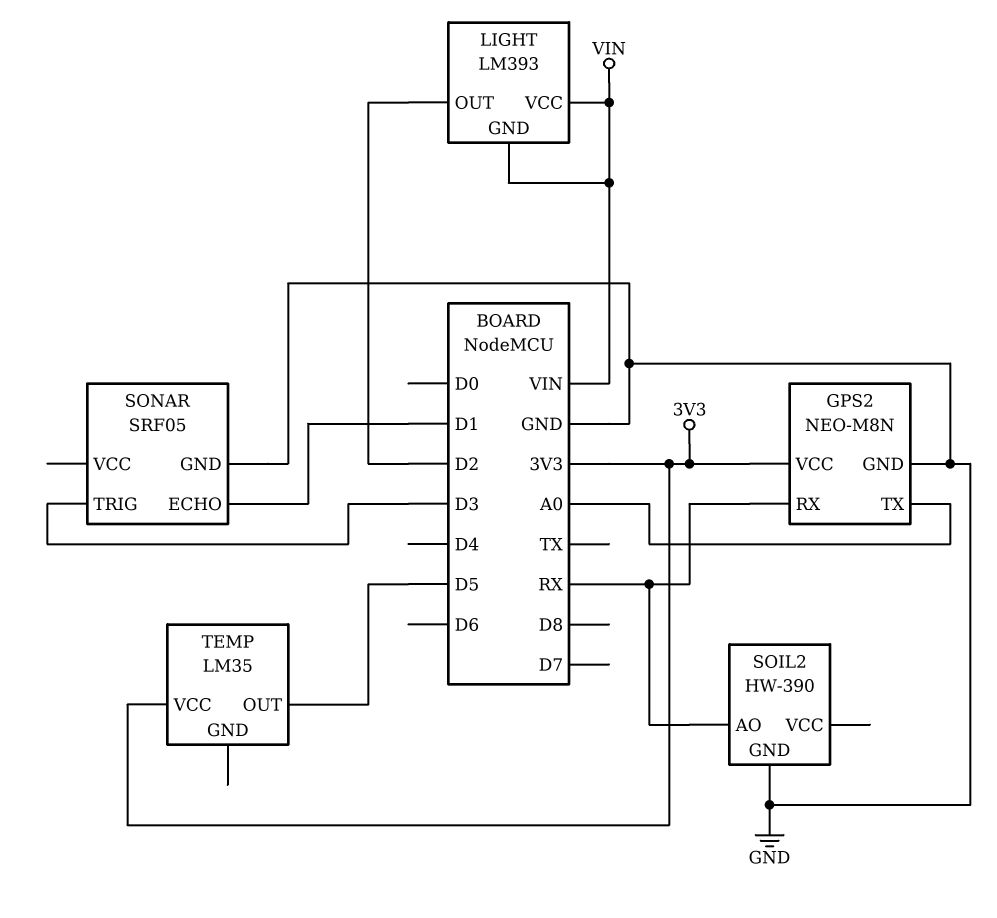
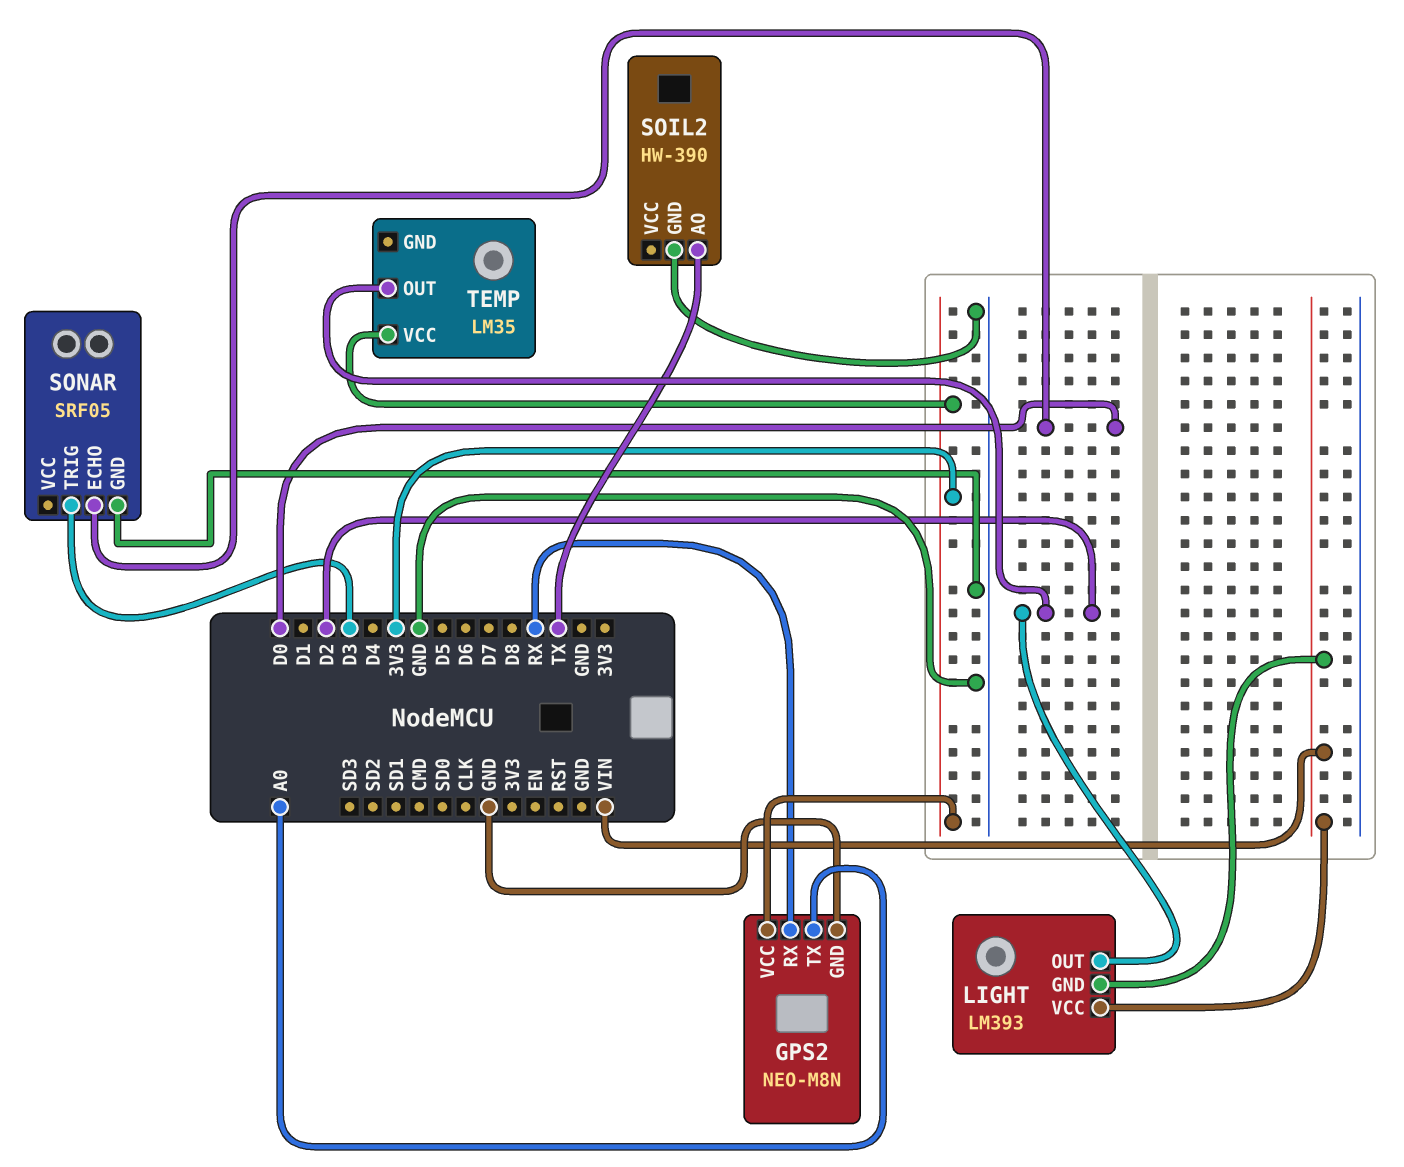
SOIL2 pin AO: RX -> TX
SONAR pin ECHO: D1 -> D0
TEMP pin OUT: D5 -> D2

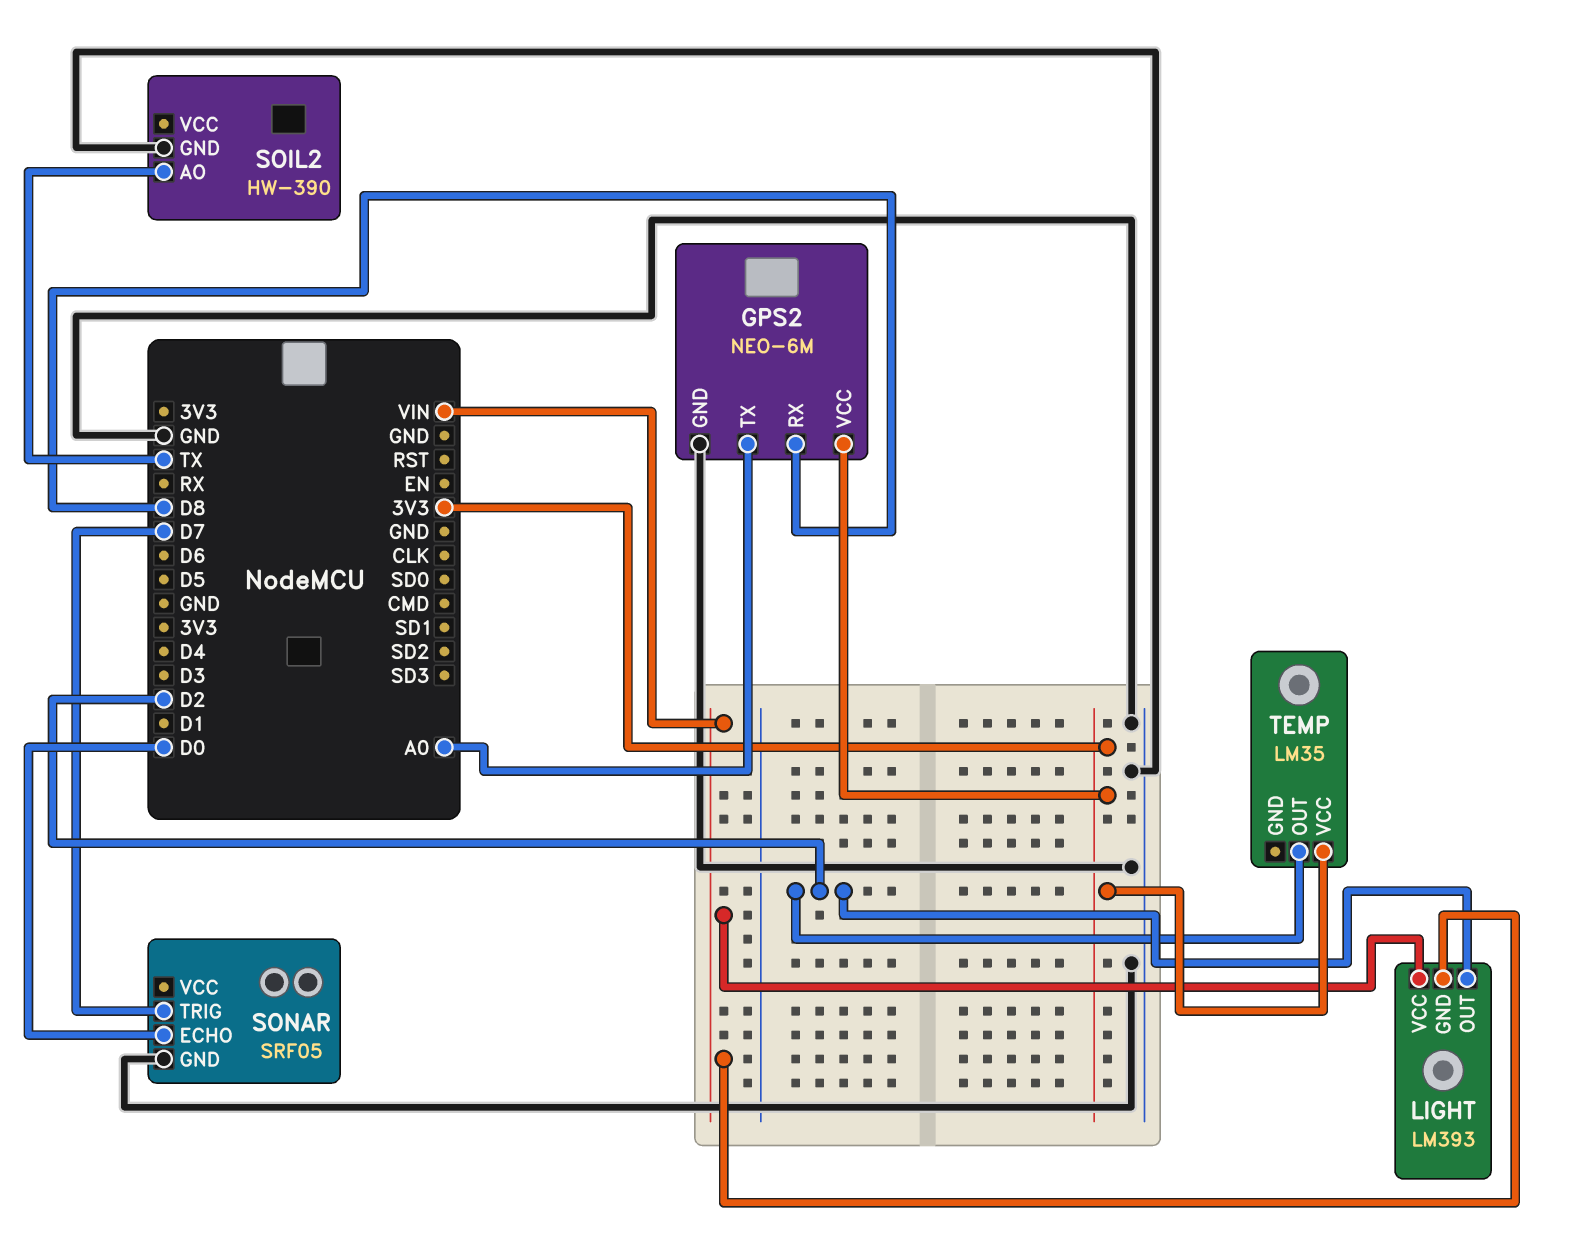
GPS2: NEO-M8N -> NEO-6M
GPS2 pin RX: RX -> D8
SONAR pin TRIG: D3 -> D7

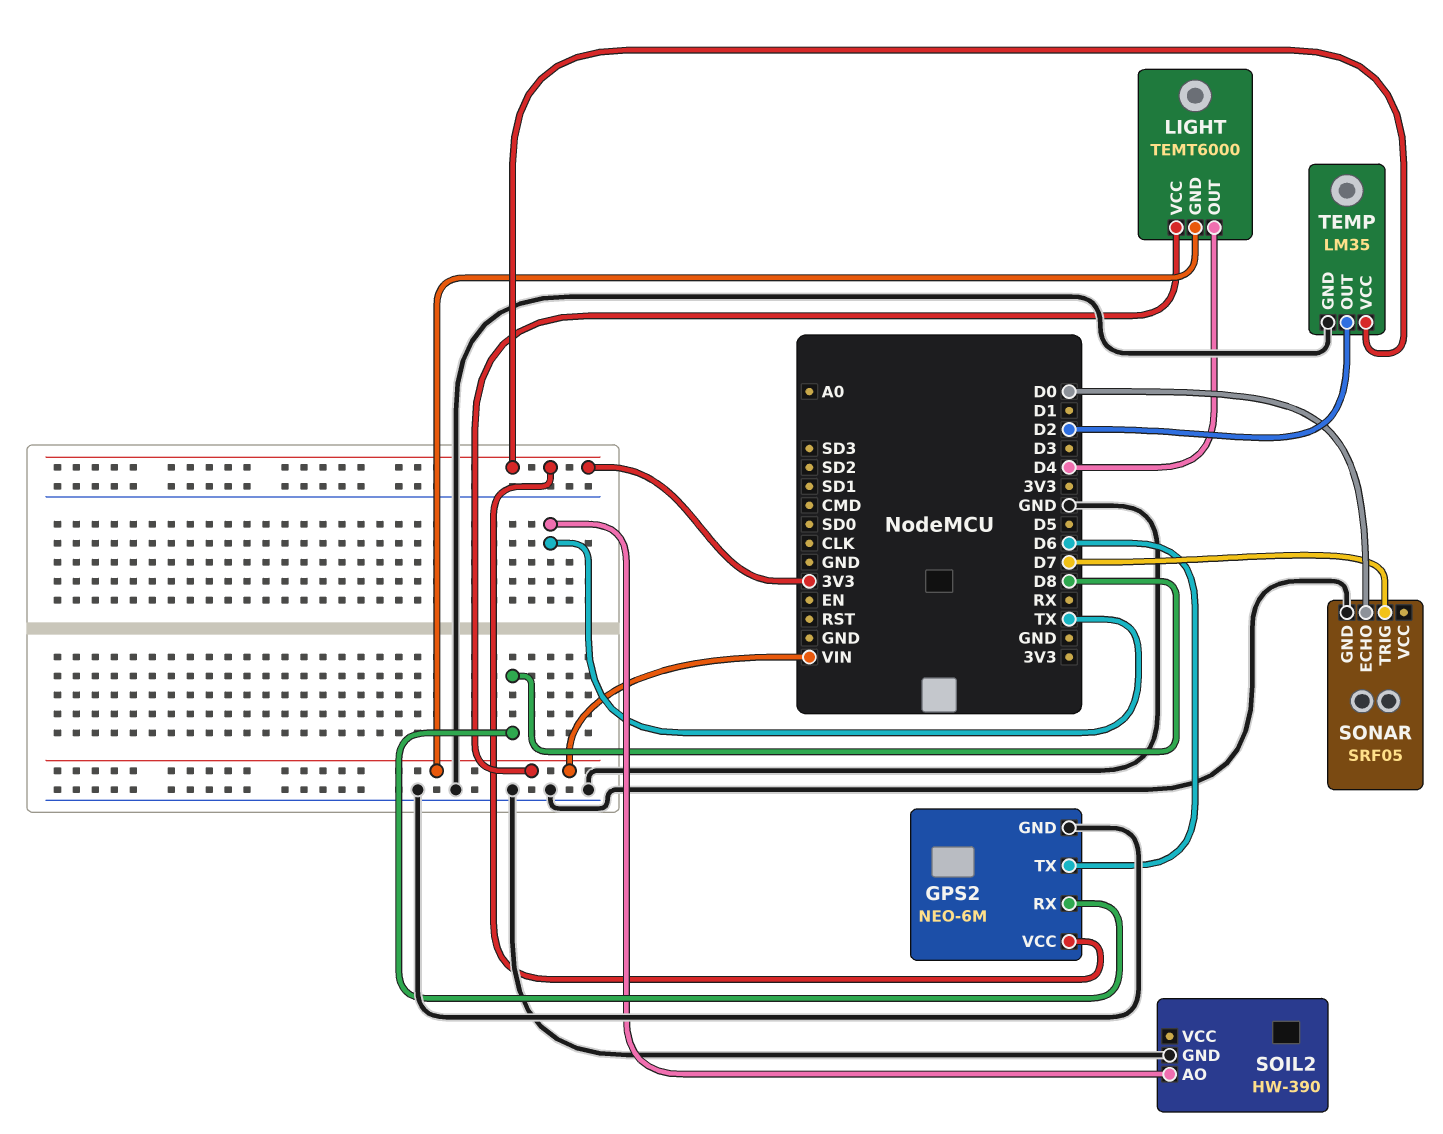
GPS2 pin TX: A0 -> D6
LIGHT: LM393 -> TEMT6000
LIGHT pin OUT: D2 -> D4
TEMP pin GND: none -> GND

